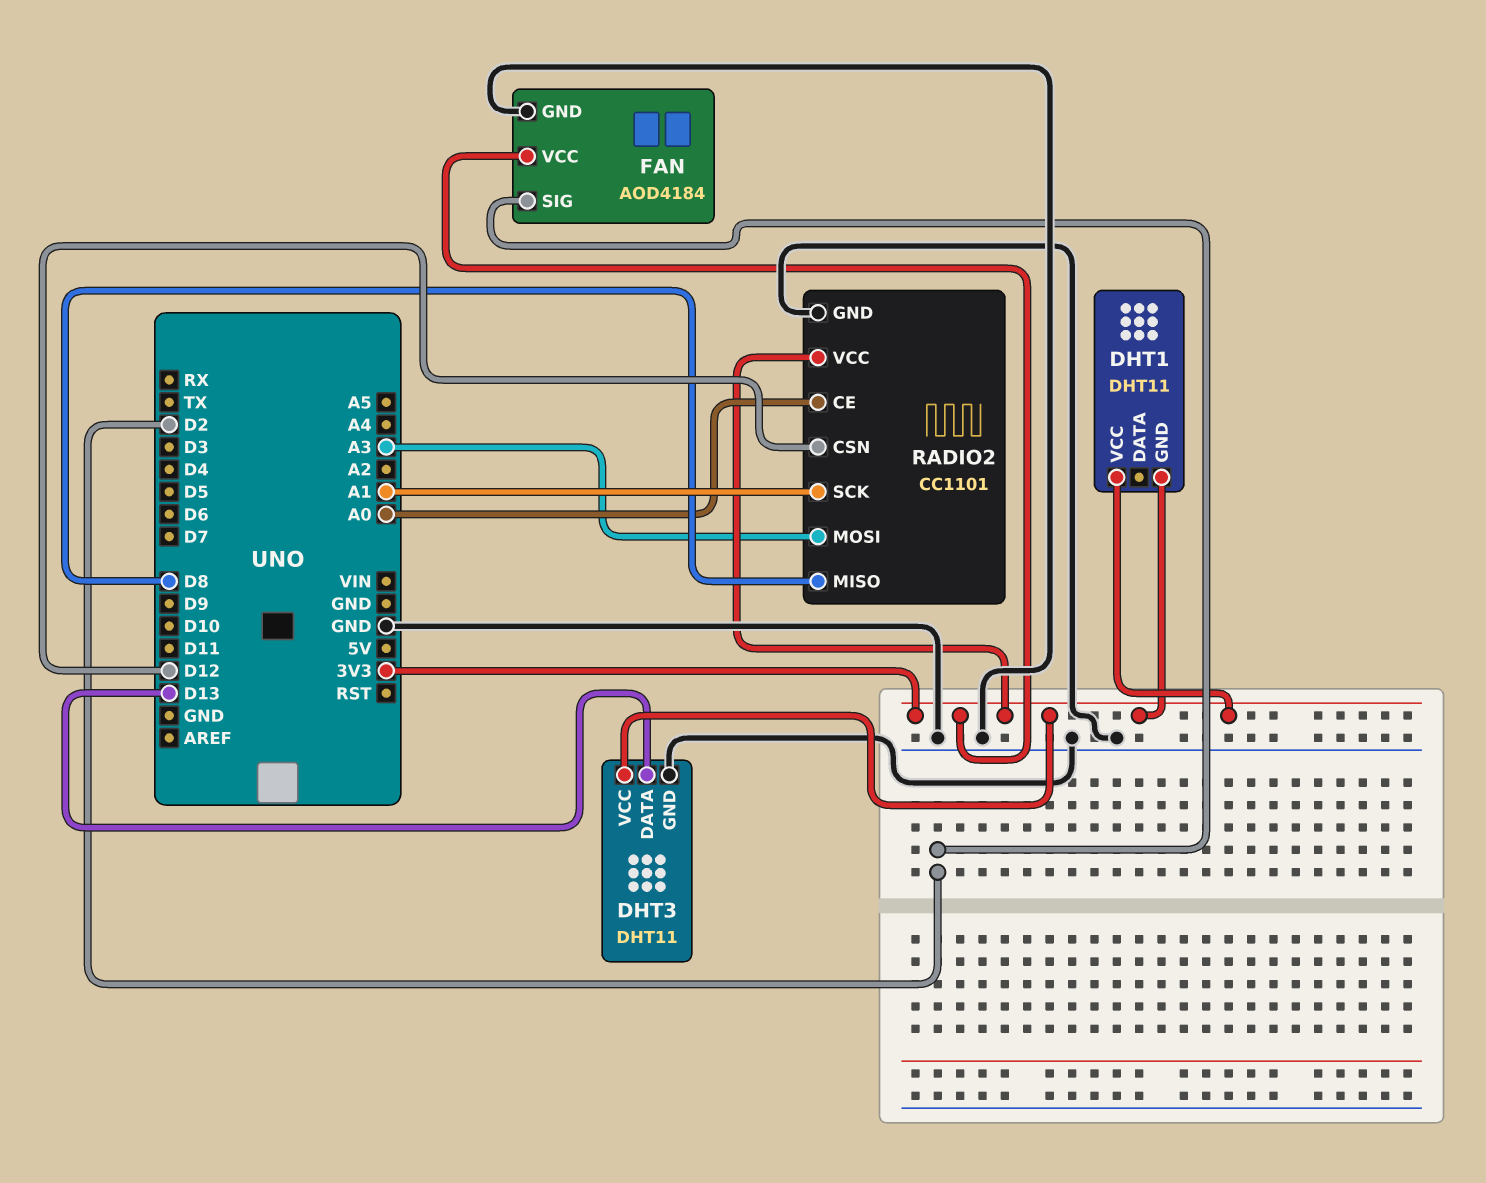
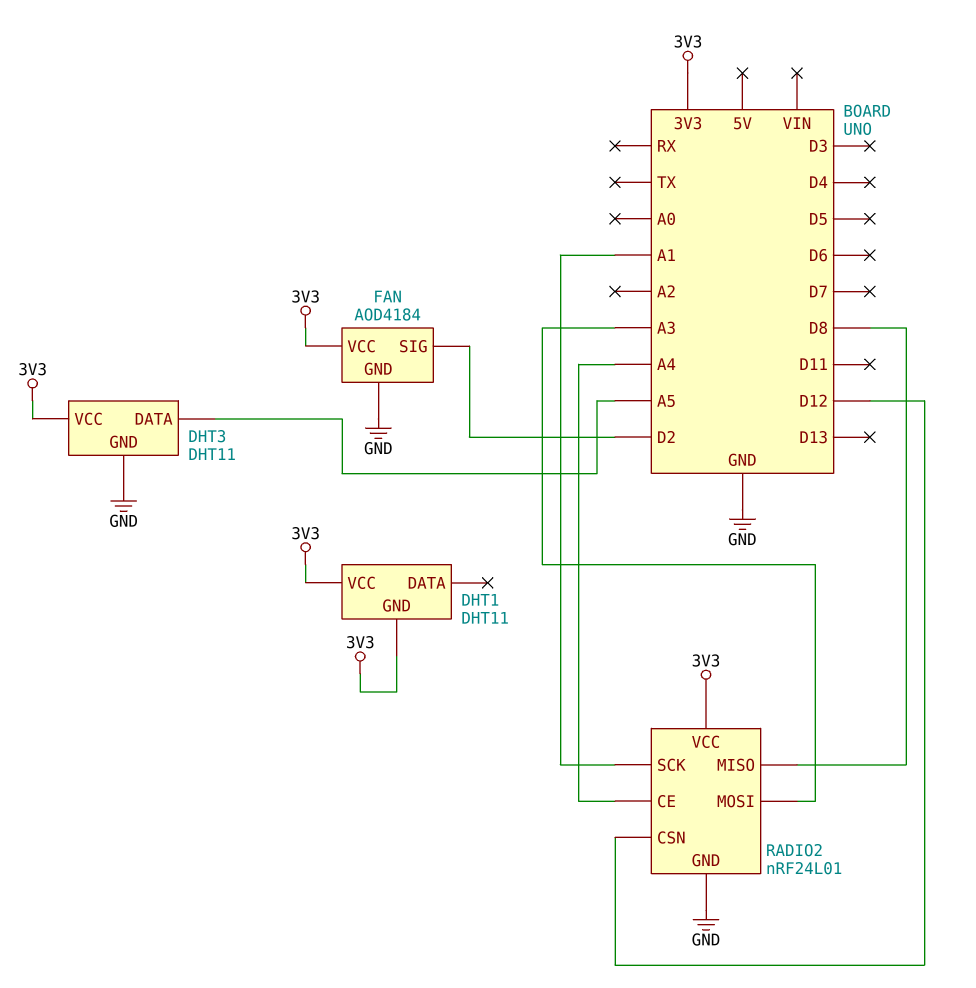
DHT3 pin DATA: D13 -> A5
RADIO2: CC1101 -> nRF24L01
RADIO2 pin CE: A0 -> A4

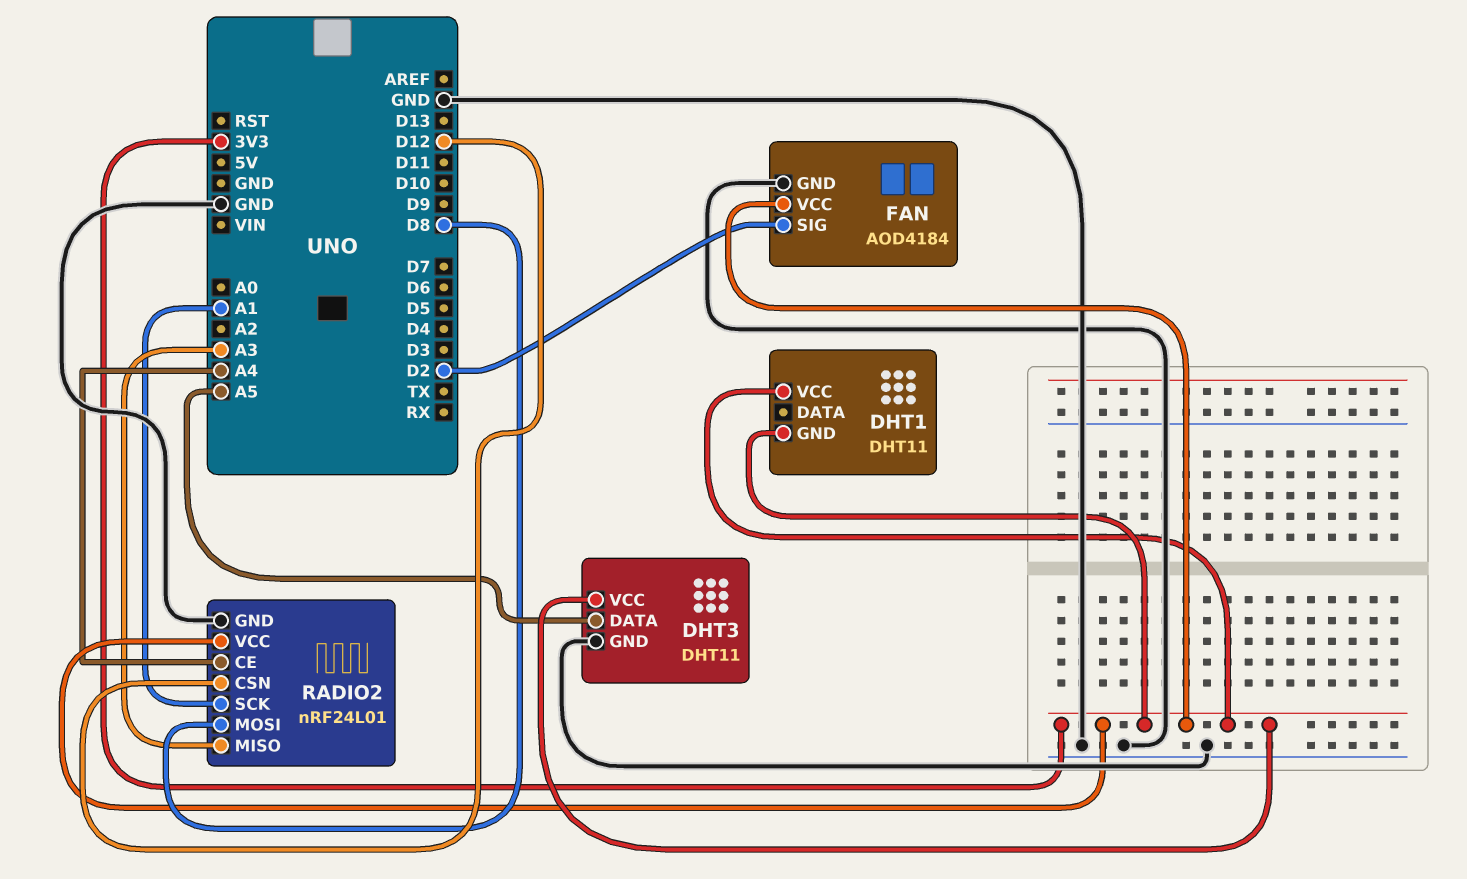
RADIO2 pin MISO: D8 -> A3
RADIO2 pin MOSI: A3 -> D8

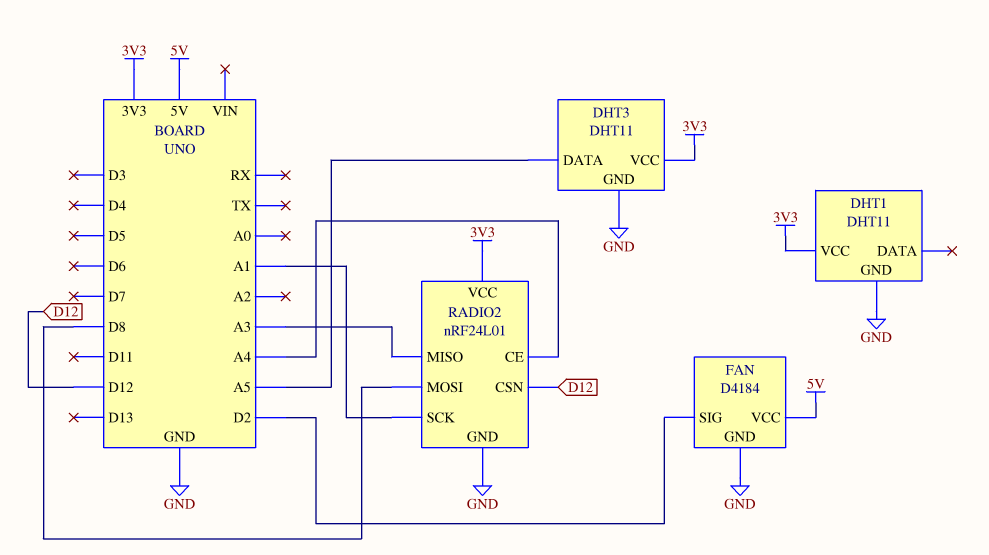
DHT1 pin GND: 3V3 -> GND
FAN: AOD4184 -> D4184
FAN pin VCC: 3V3 -> 5V

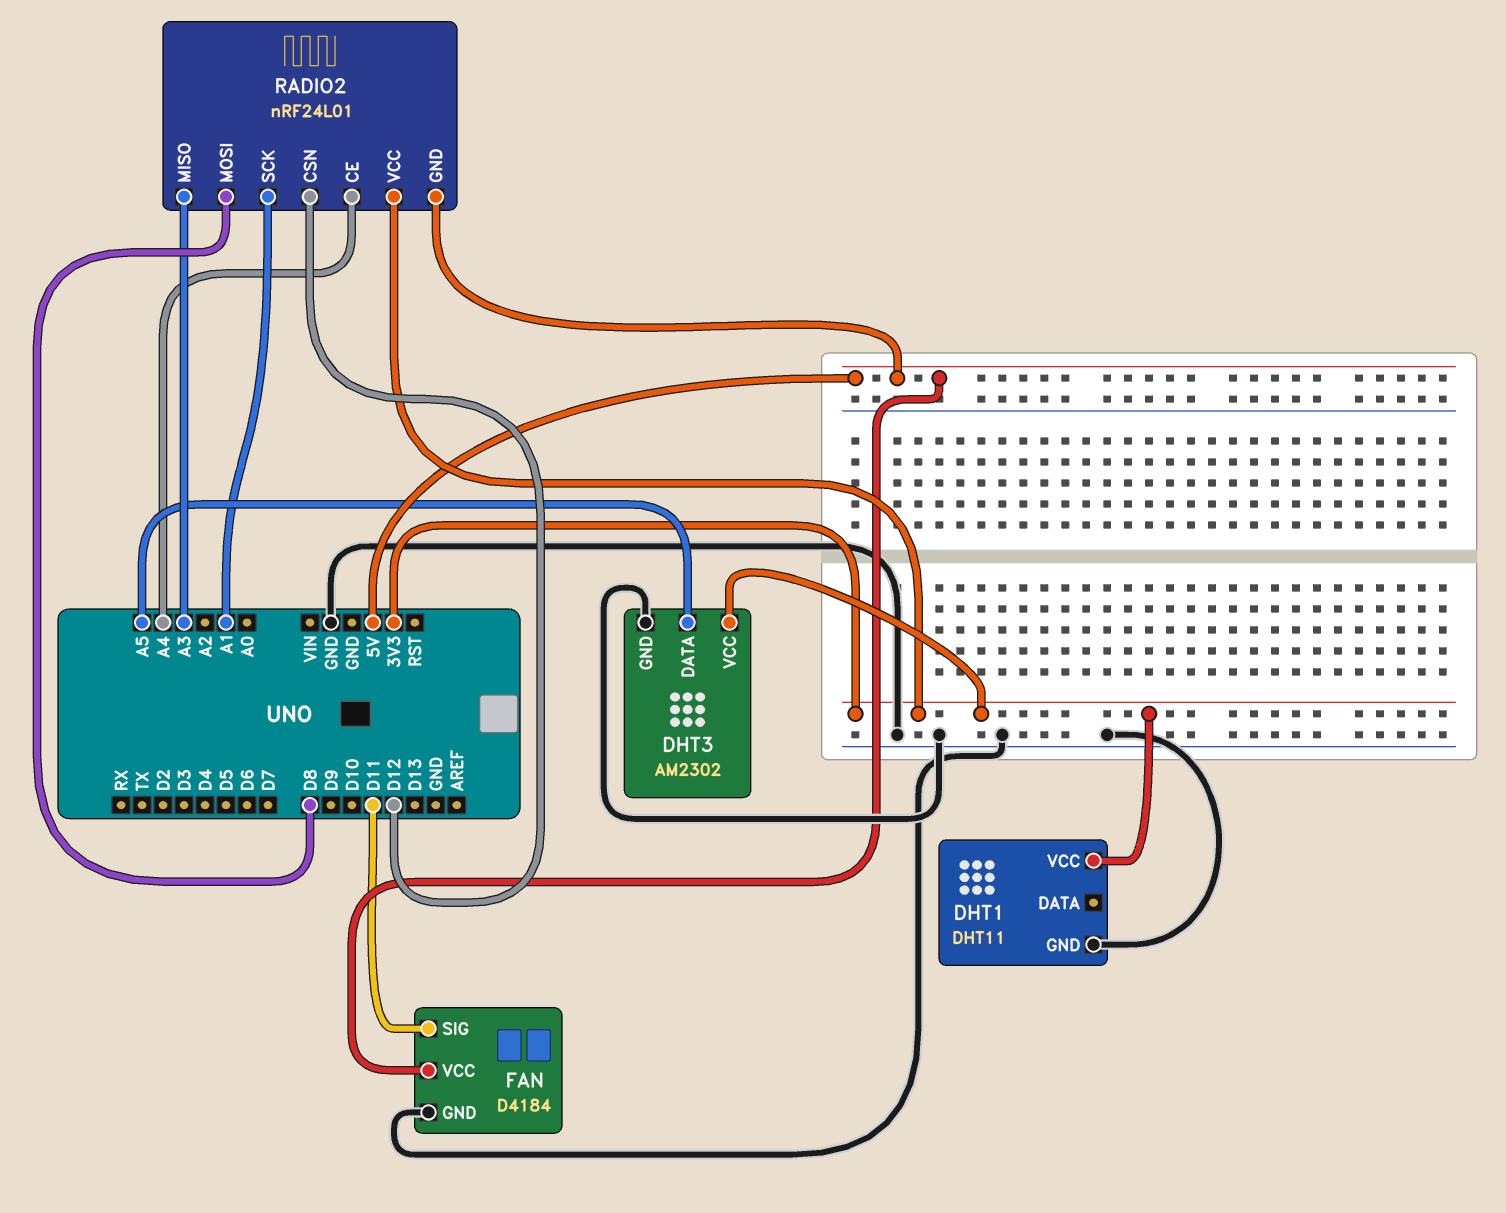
DHT3: DHT11 -> AM2302
FAN pin SIG: D2 -> D11
RADIO2 pin GND: GND -> 5V

